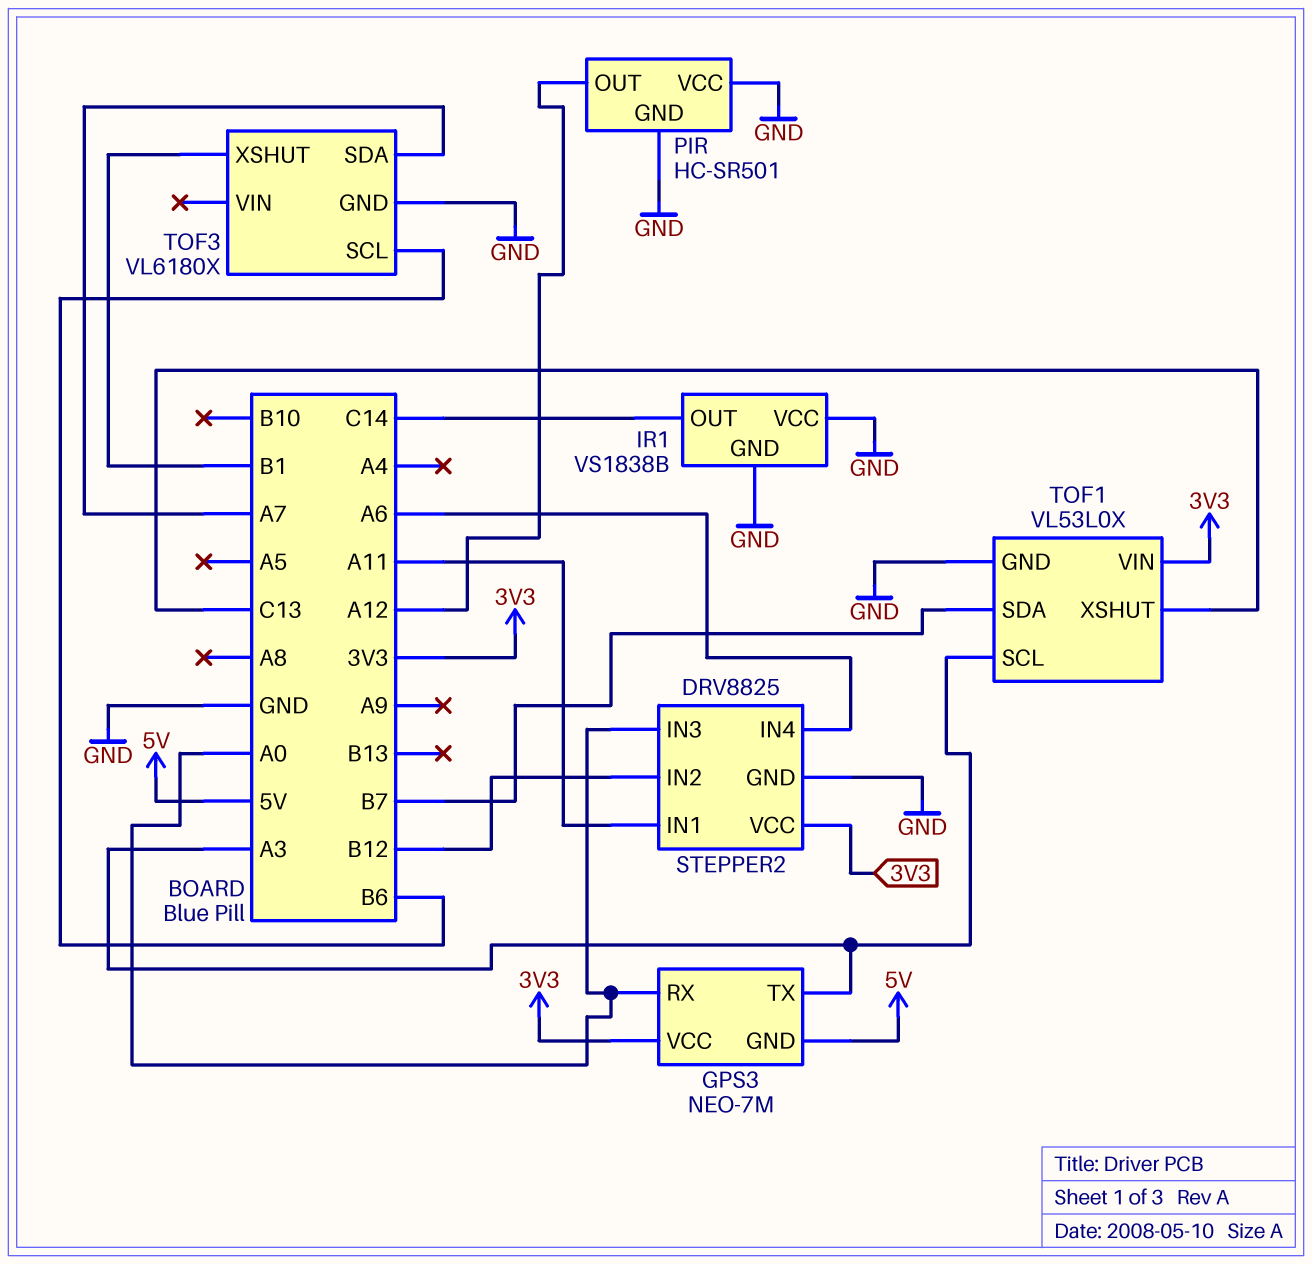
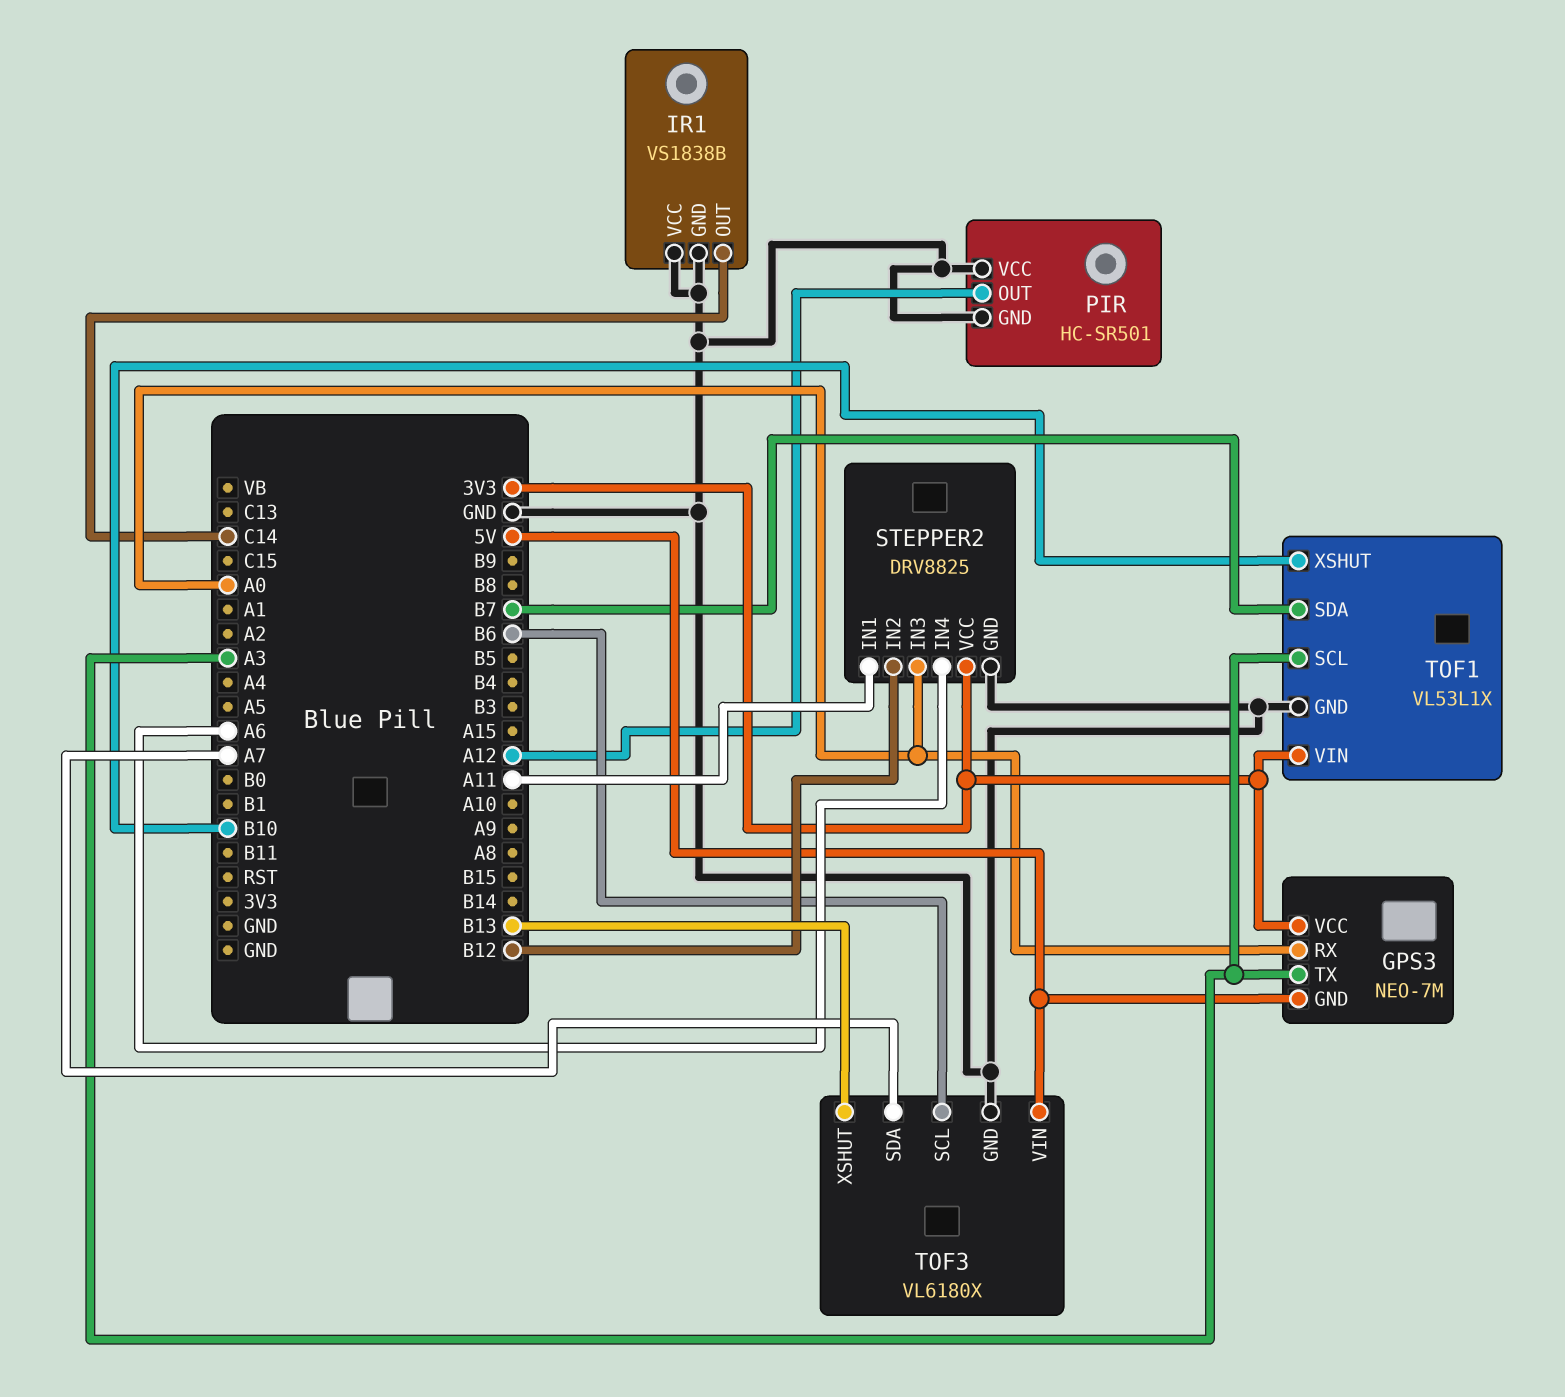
TOF1: VL53L0X -> VL53L1X
TOF1 pin XSHUT: C13 -> B10
TOF3 pin VIN: none -> 5V
TOF3 pin XSHUT: B1 -> B13

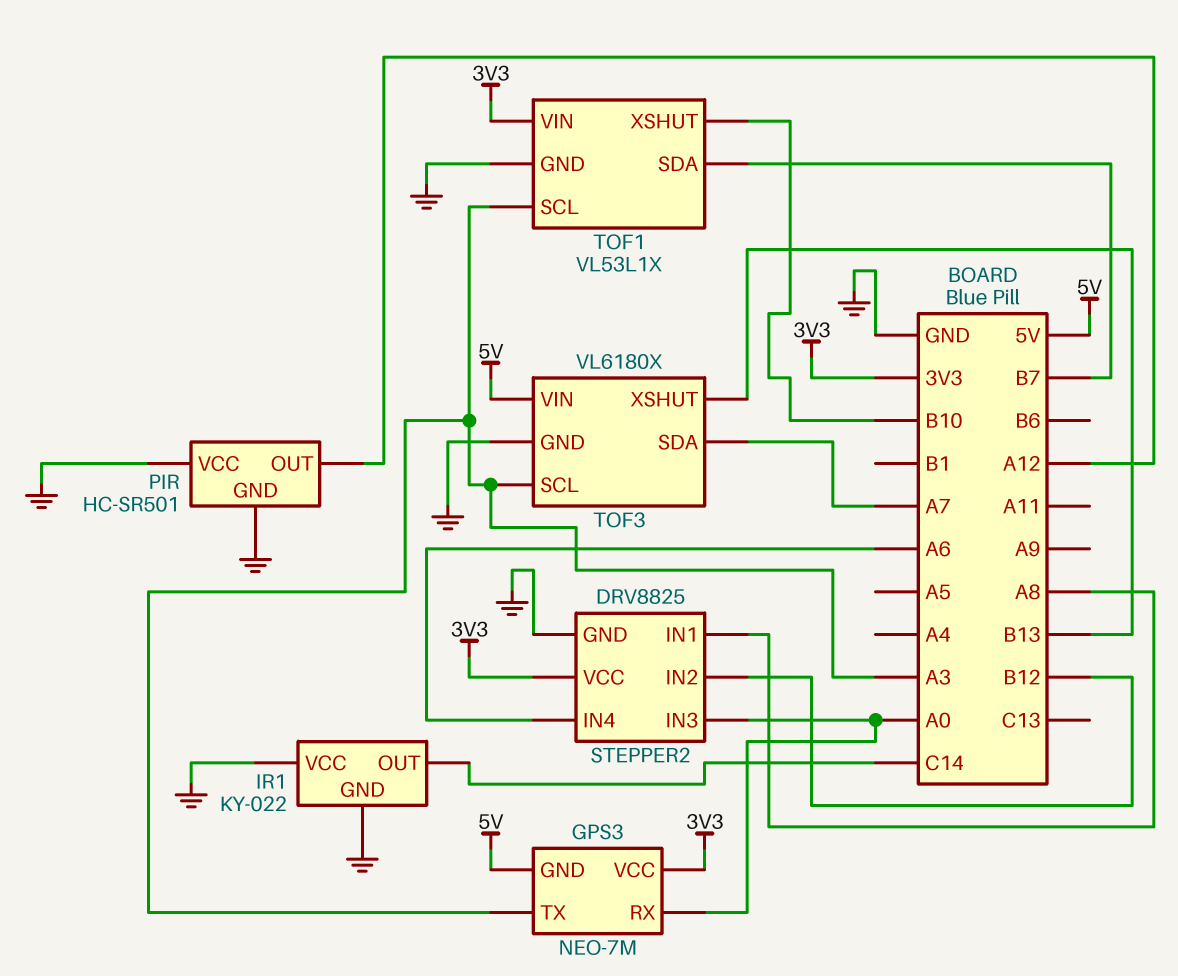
IR1: VS1838B -> KY-022
STEPPER2 pin IN1: A11 -> A8
TOF3 pin SCL: B6 -> A3

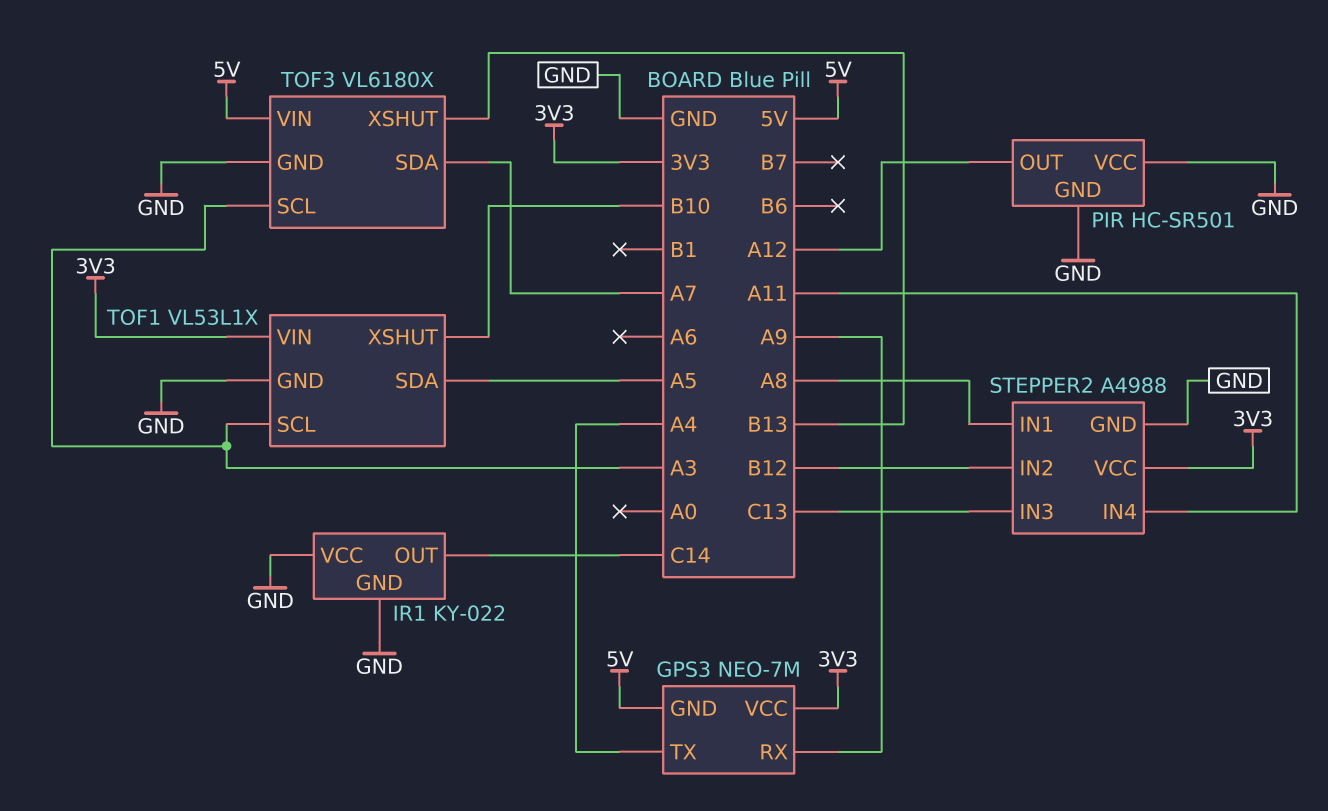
GPS3 pin RX: A0 -> A9
GPS3 pin TX: A3 -> A4
STEPPER2: DRV8825 -> A4988
STEPPER2 pin IN3: A0 -> C13
STEPPER2 pin IN4: A6 -> A11
TOF1 pin SDA: B7 -> A5

